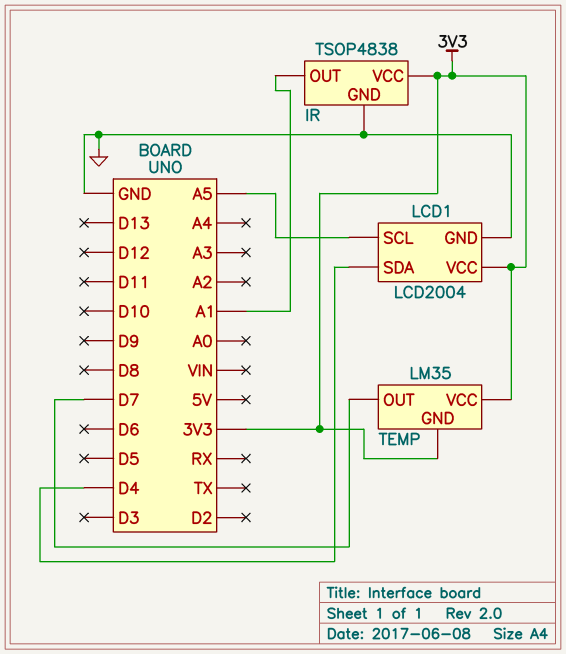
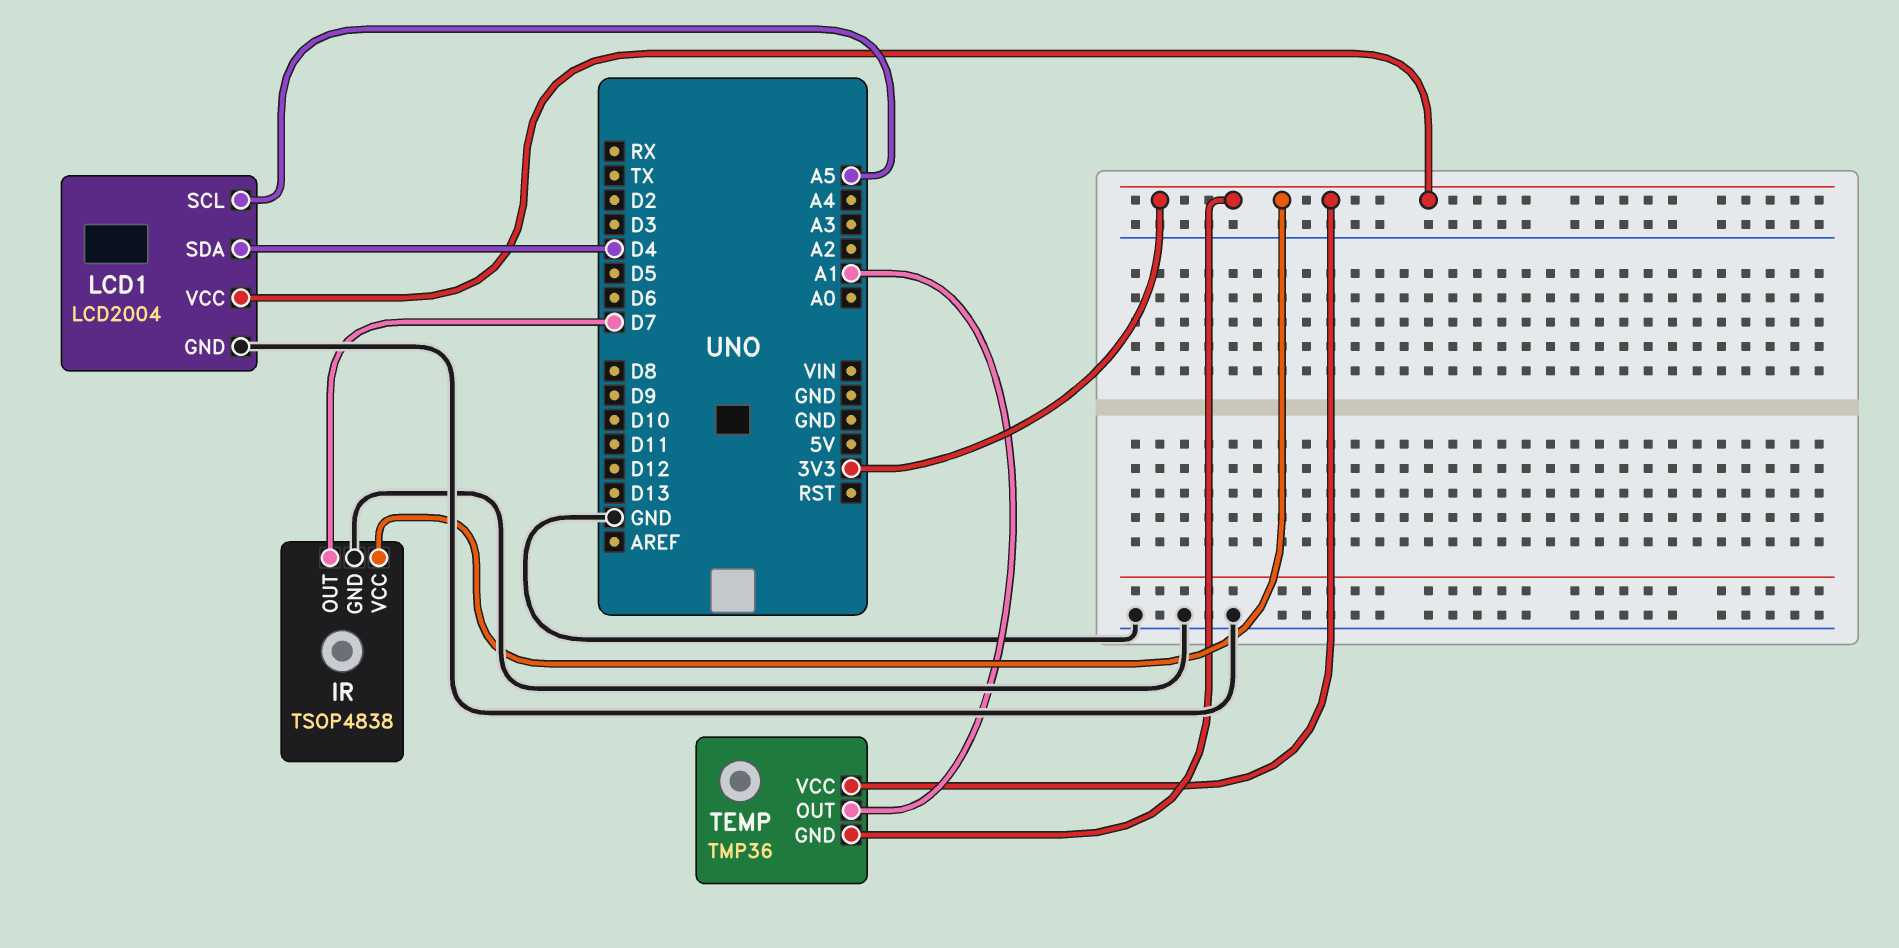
IR pin OUT: A1 -> D7
TEMP: LM35 -> TMP36
TEMP pin OUT: D7 -> A1

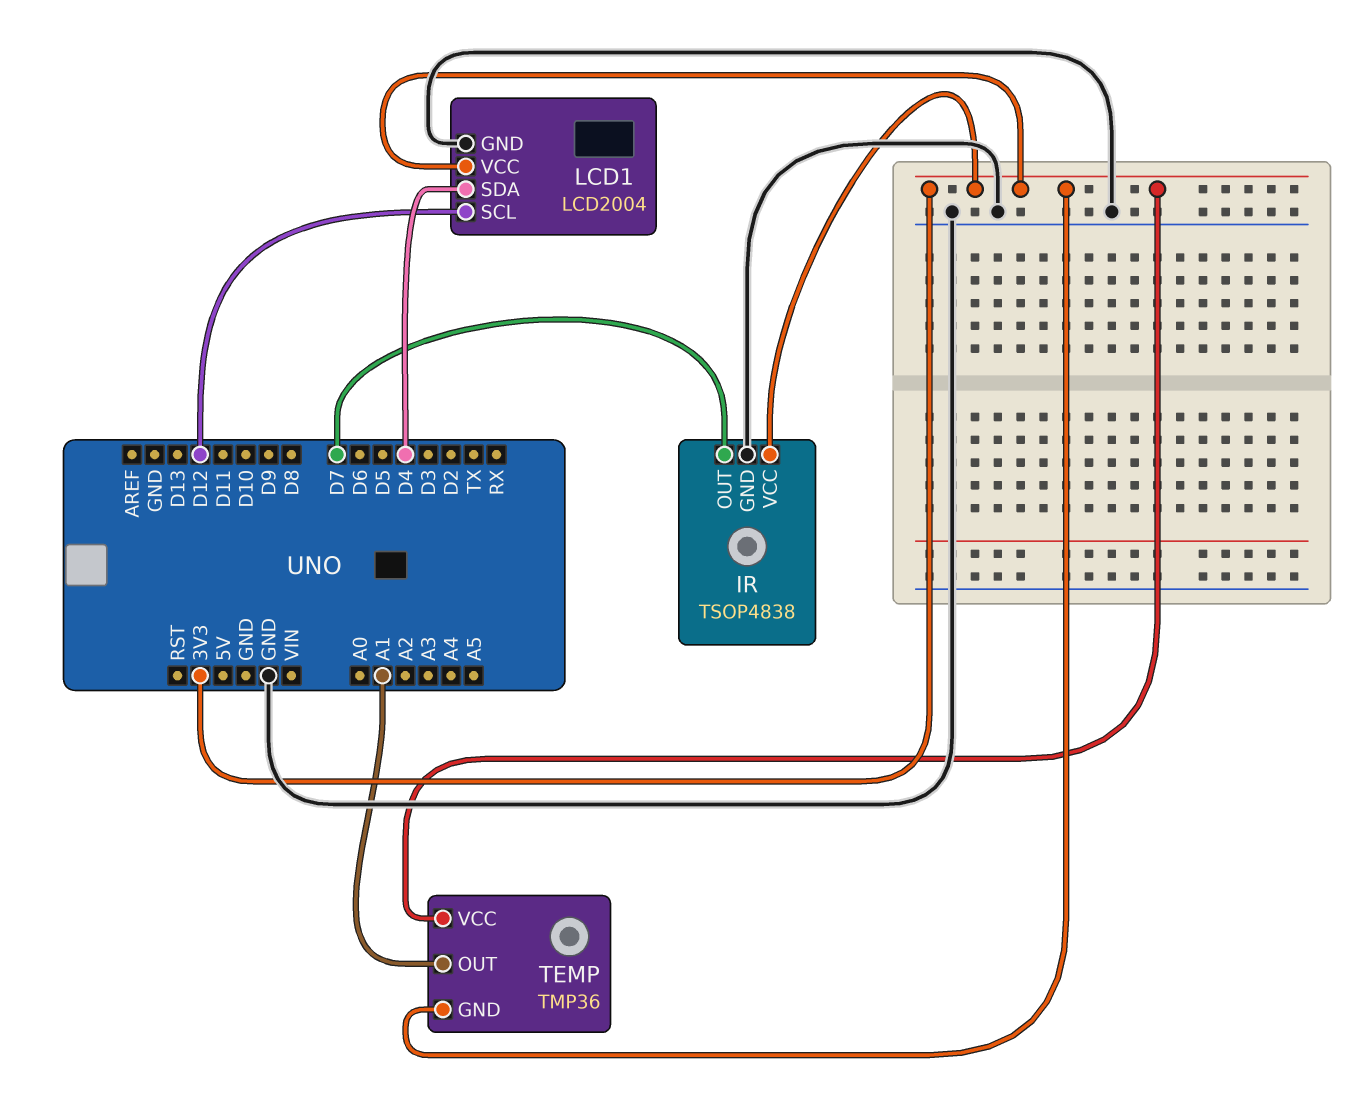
LCD1 pin SCL: A5 -> D12

